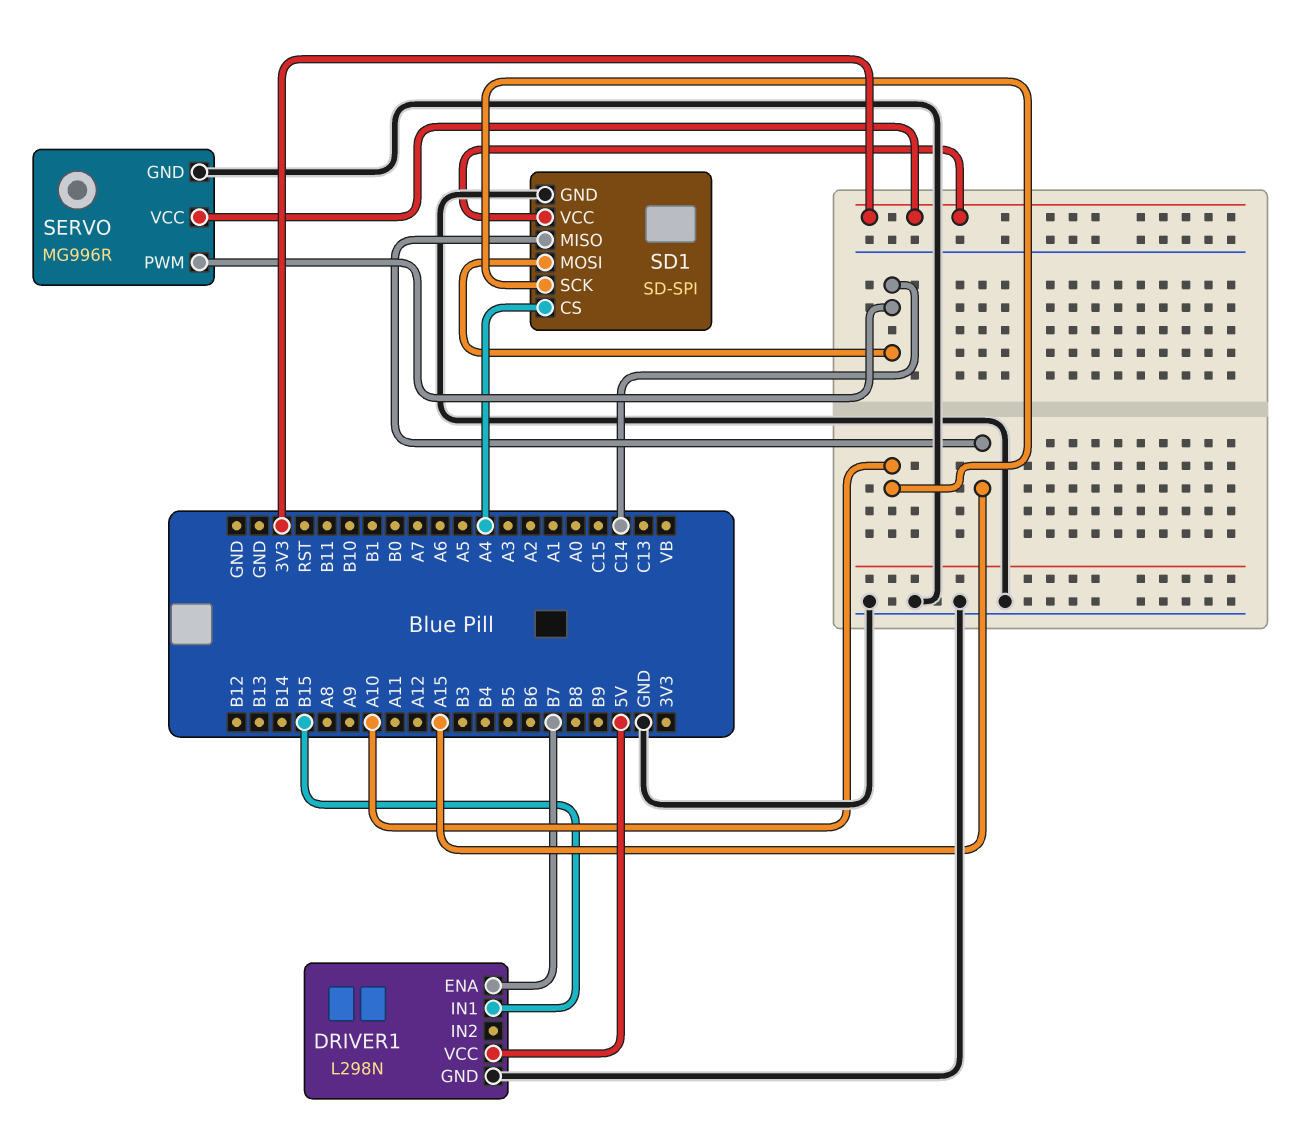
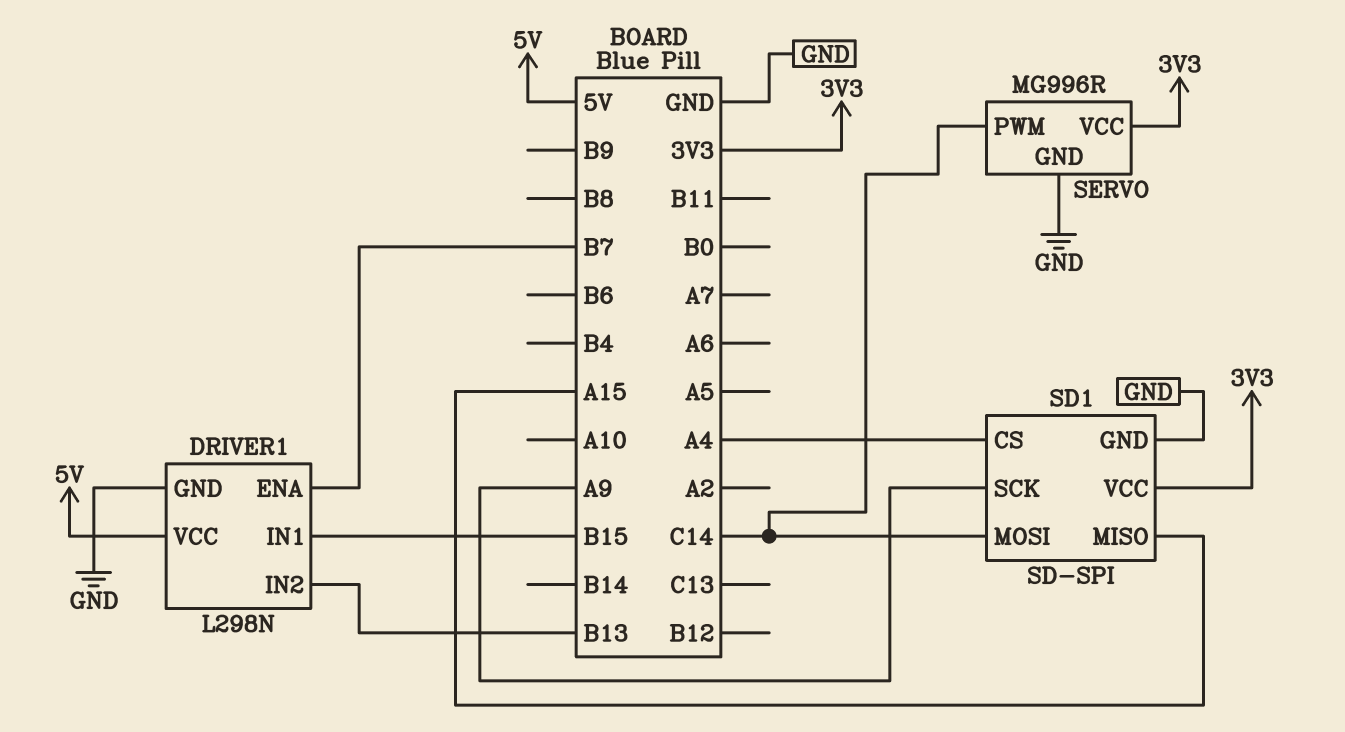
DRIVER1 pin IN2: none -> B13
SD1 pin SCK: A10 -> A9

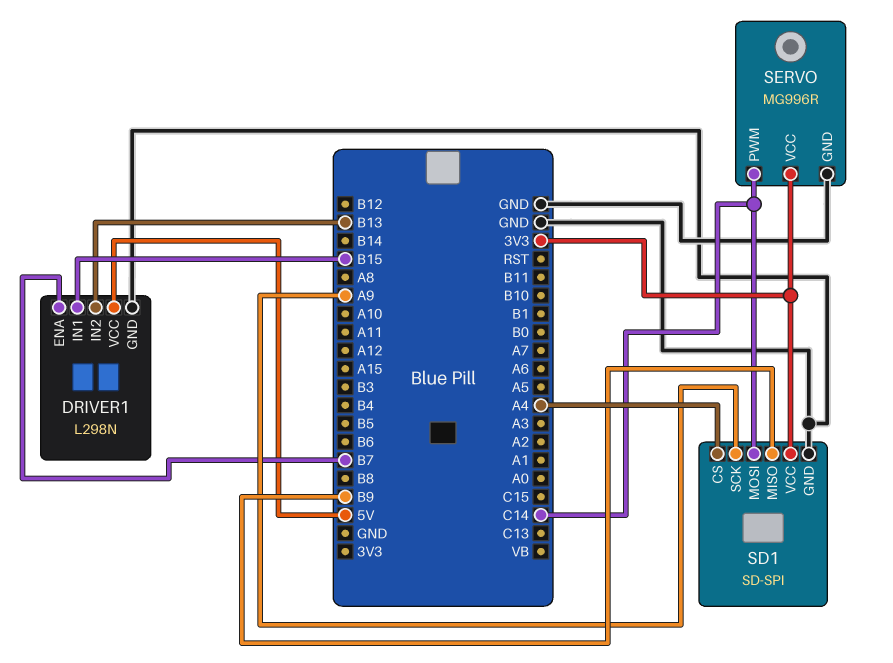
SD1 pin MISO: A15 -> B9

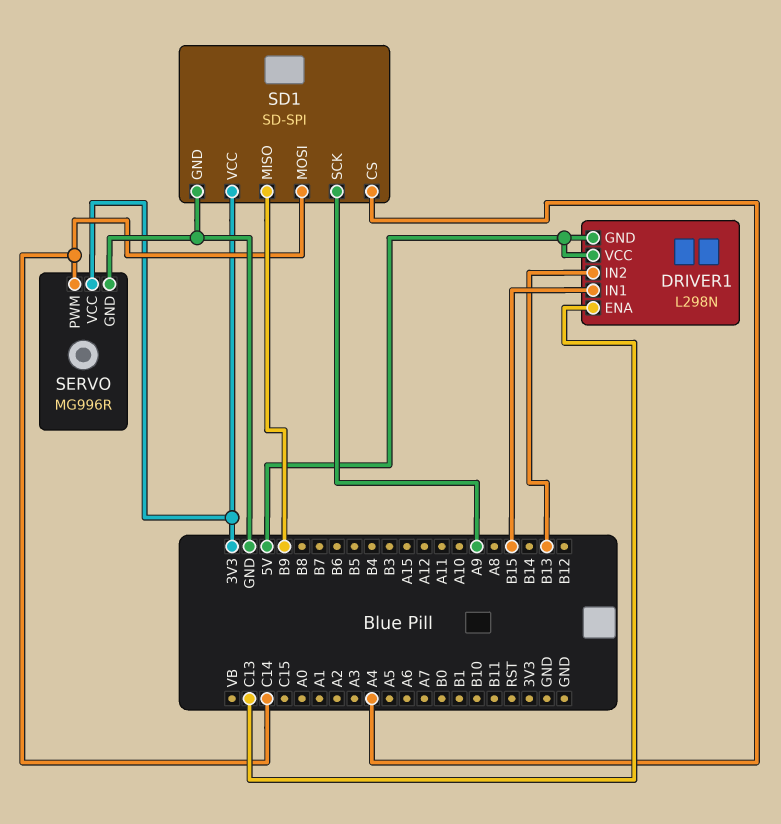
DRIVER1 pin ENA: B7 -> C13
DRIVER1 pin GND: GND -> 5V

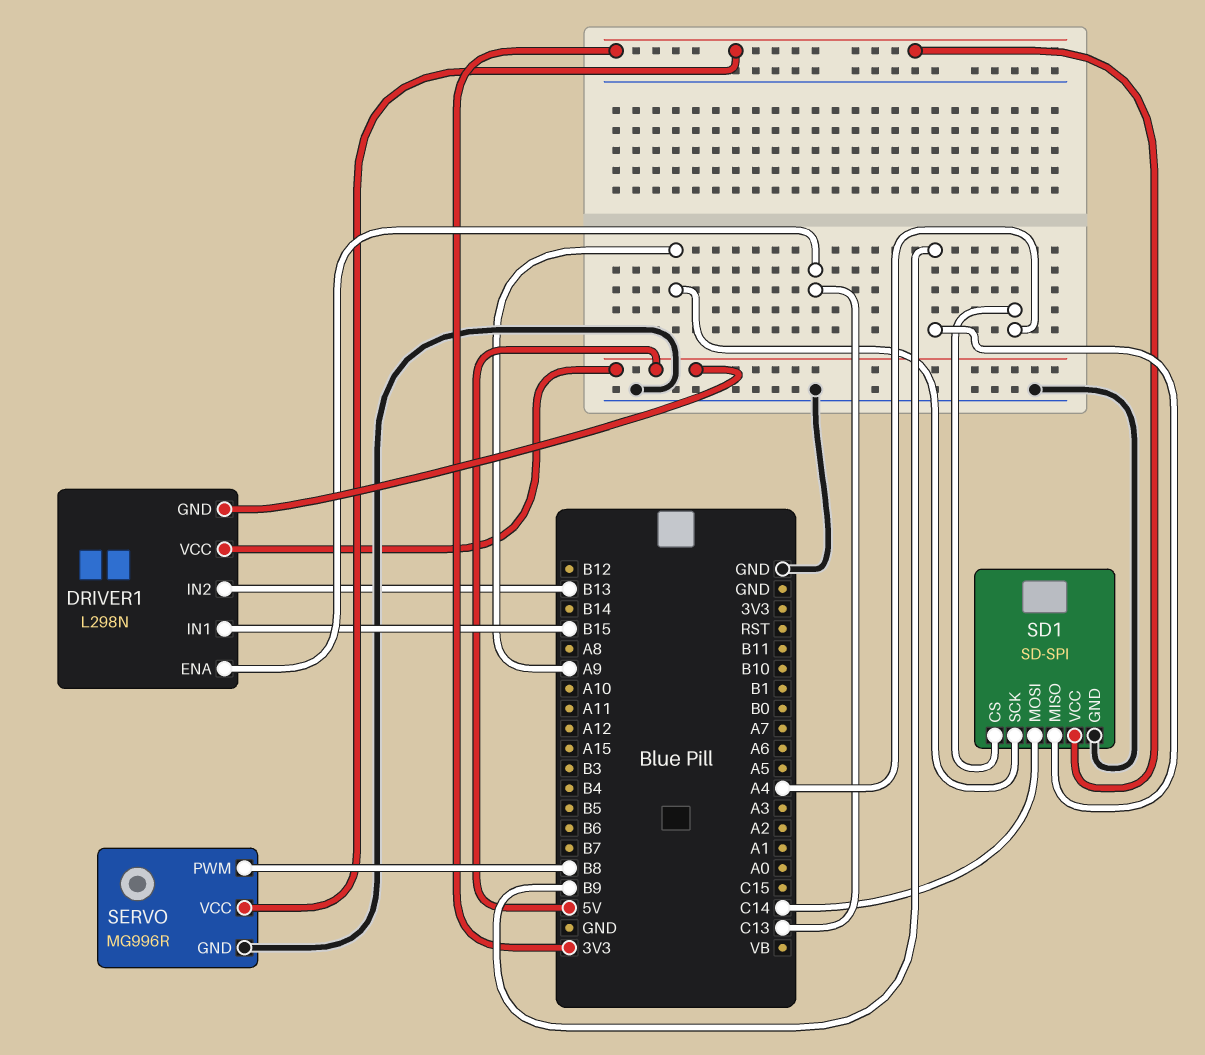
SERVO pin PWM: C14 -> B8

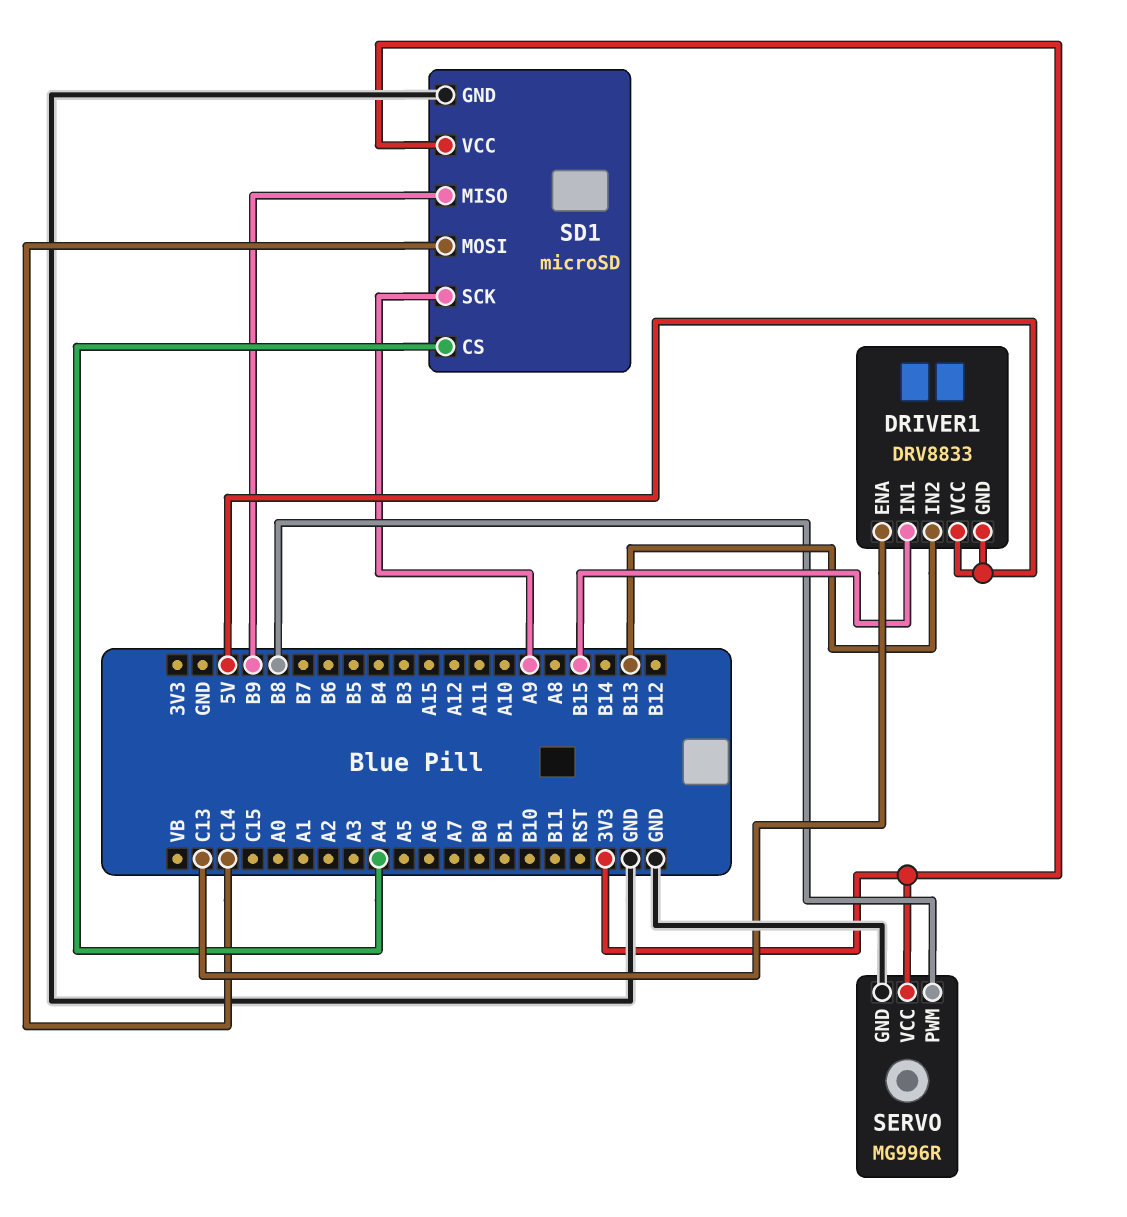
DRIVER1: L298N -> DRV8833
SD1: SD-SPI -> microSD

